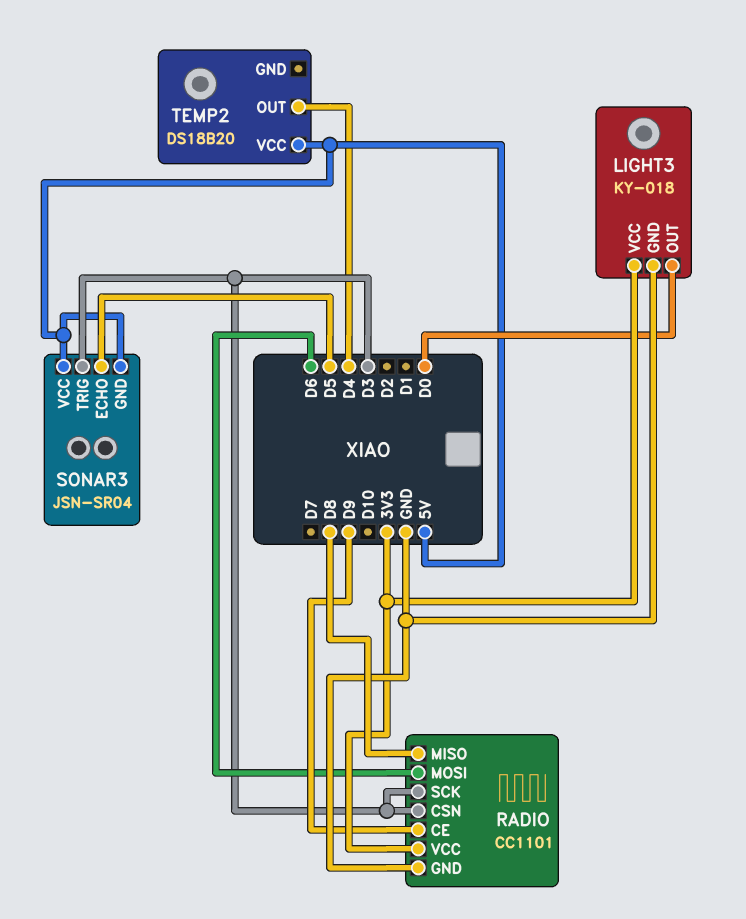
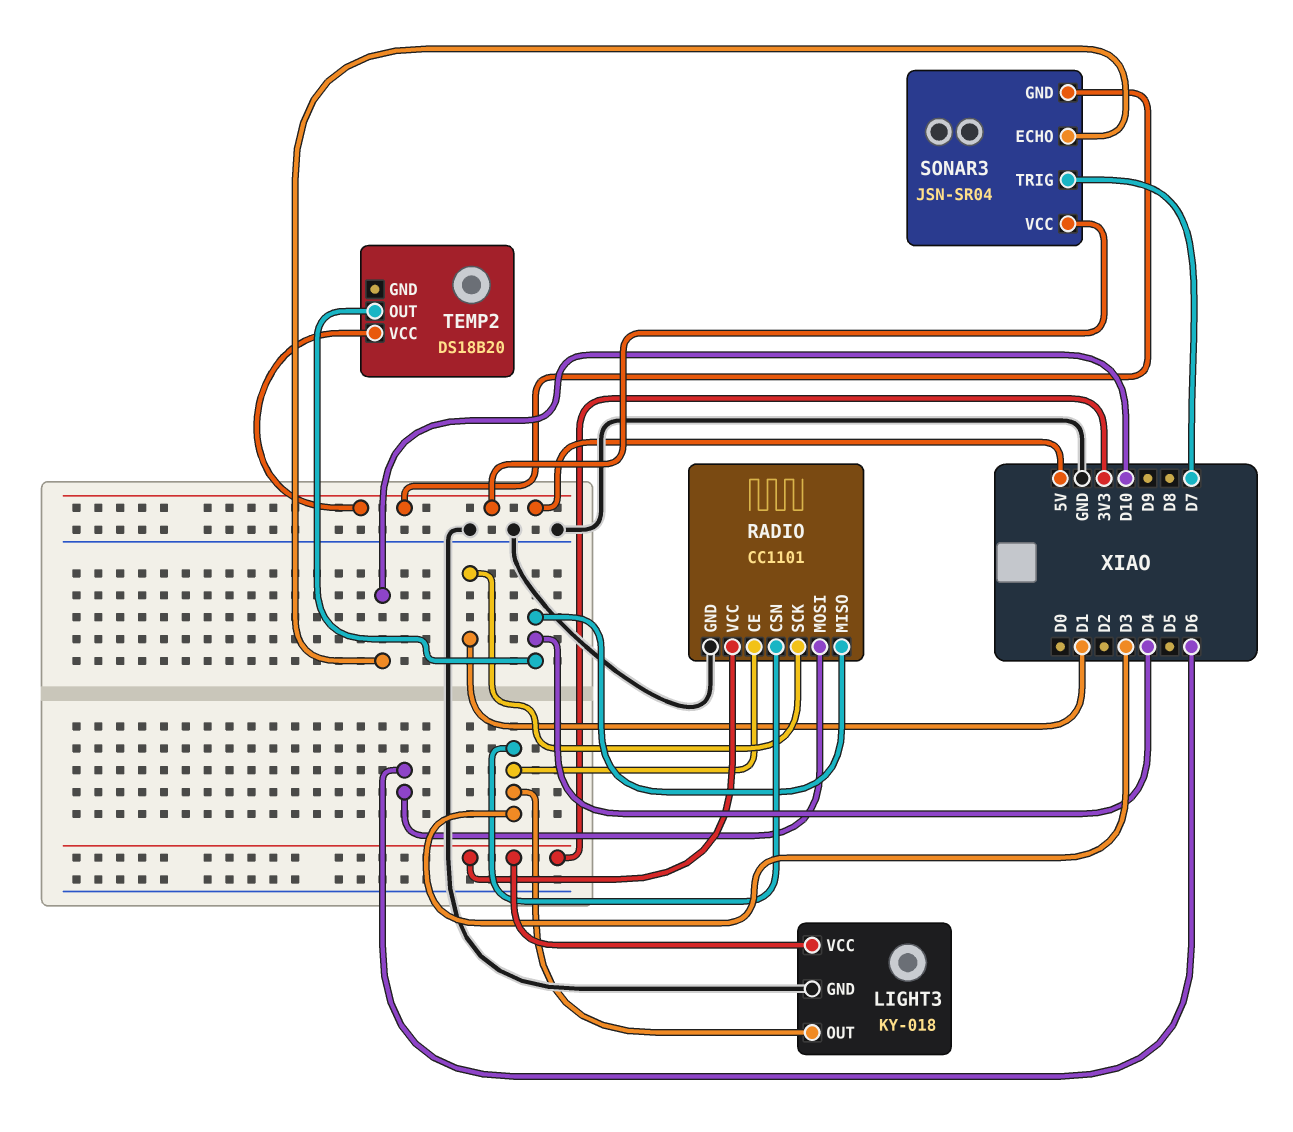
LIGHT3 pin OUT: D0 -> D3
RADIO pin CE: D9 -> D3
RADIO pin MISO: D8 -> D4
RADIO pin SCK: D3 -> D1
SONAR3 pin ECHO: D5 -> D10
SONAR3 pin TRIG: D3 -> D7

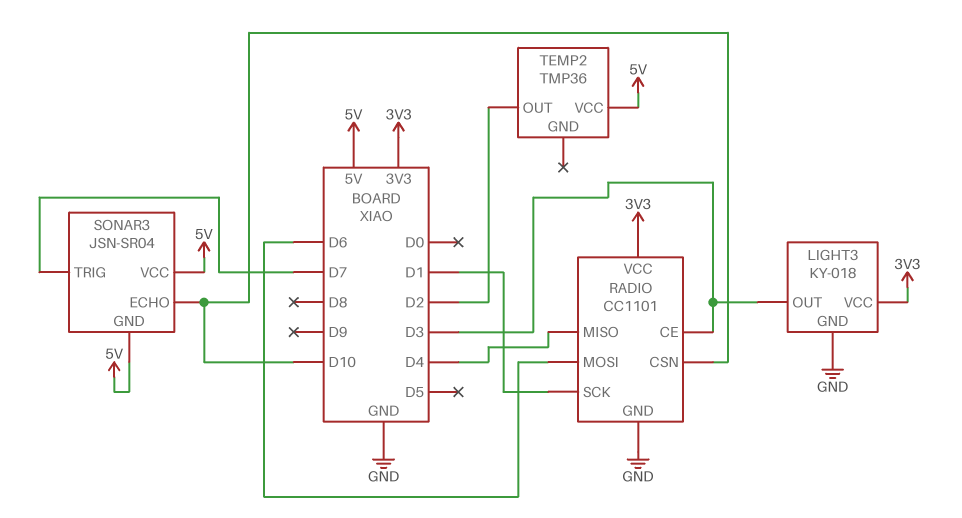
RADIO pin CSN: D3 -> D10
TEMP2: DS18B20 -> TMP36
TEMP2 pin OUT: D4 -> D2

